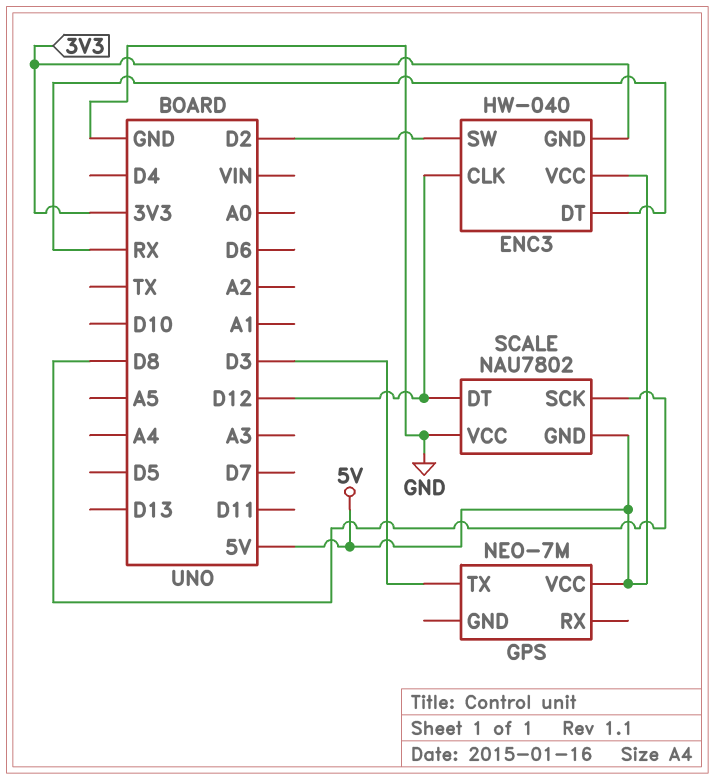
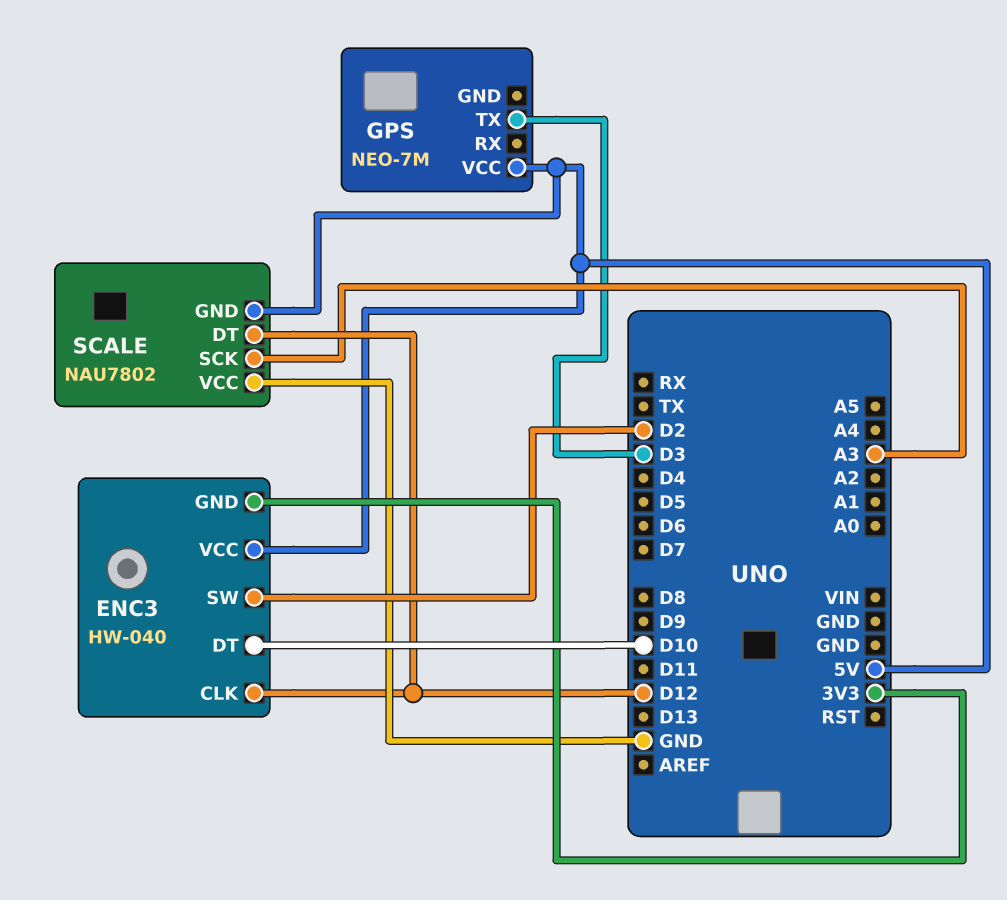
ENC3 pin DT: RX -> D10
SCALE pin SCK: D8 -> A3

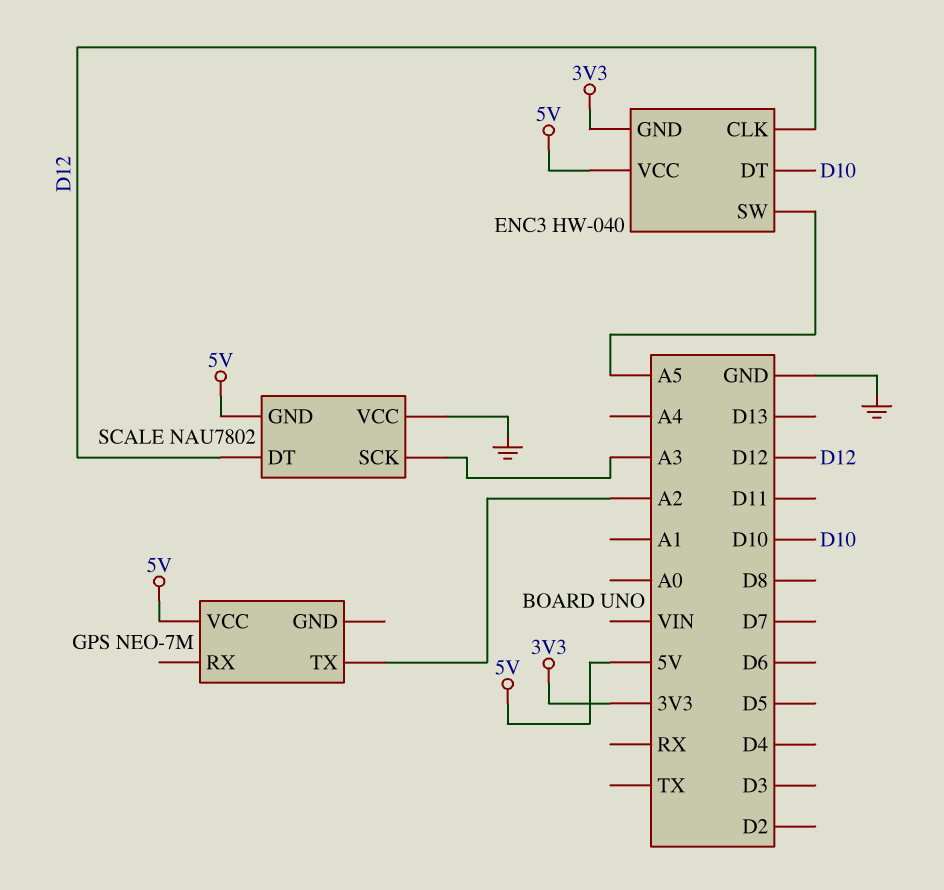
ENC3 pin SW: D2 -> A5
GPS pin TX: D3 -> A2

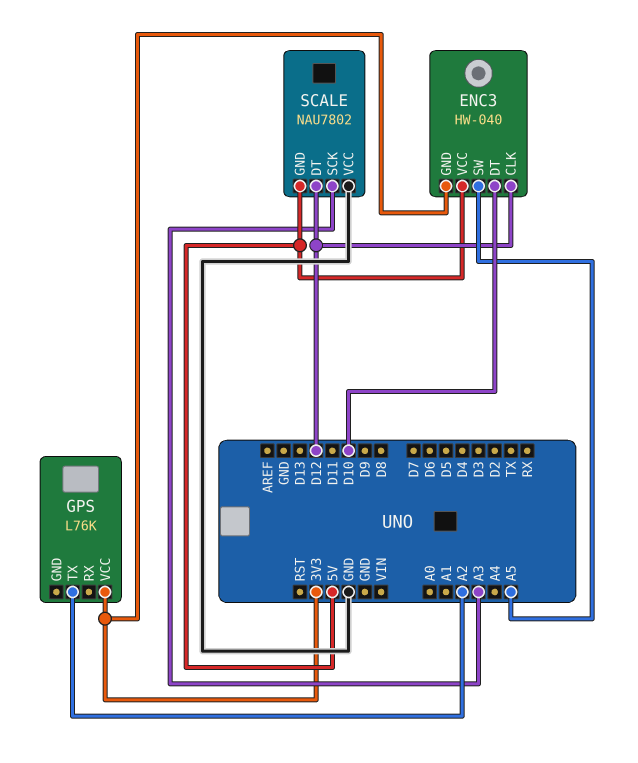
GPS: NEO-7M -> L76K
GPS pin VCC: 5V -> 3V3

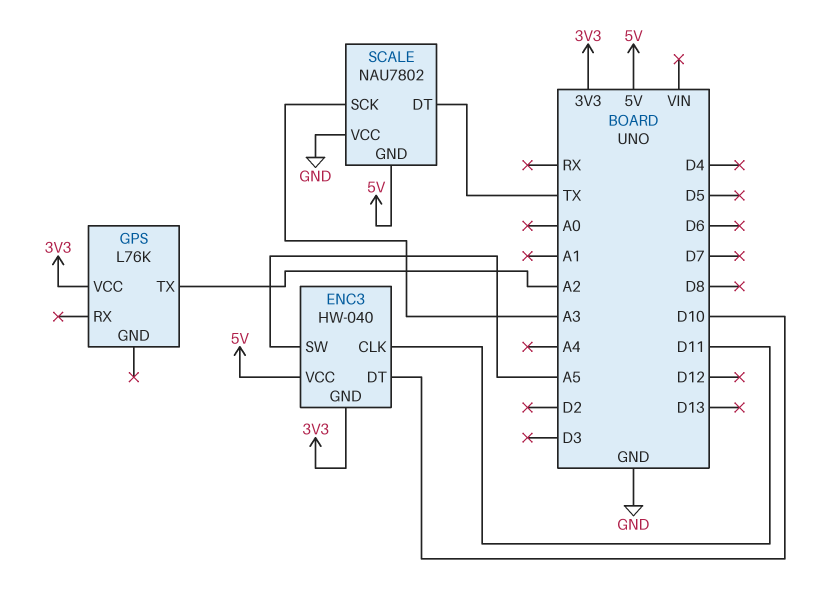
ENC3 pin CLK: D12 -> D11
SCALE pin DT: D12 -> TX

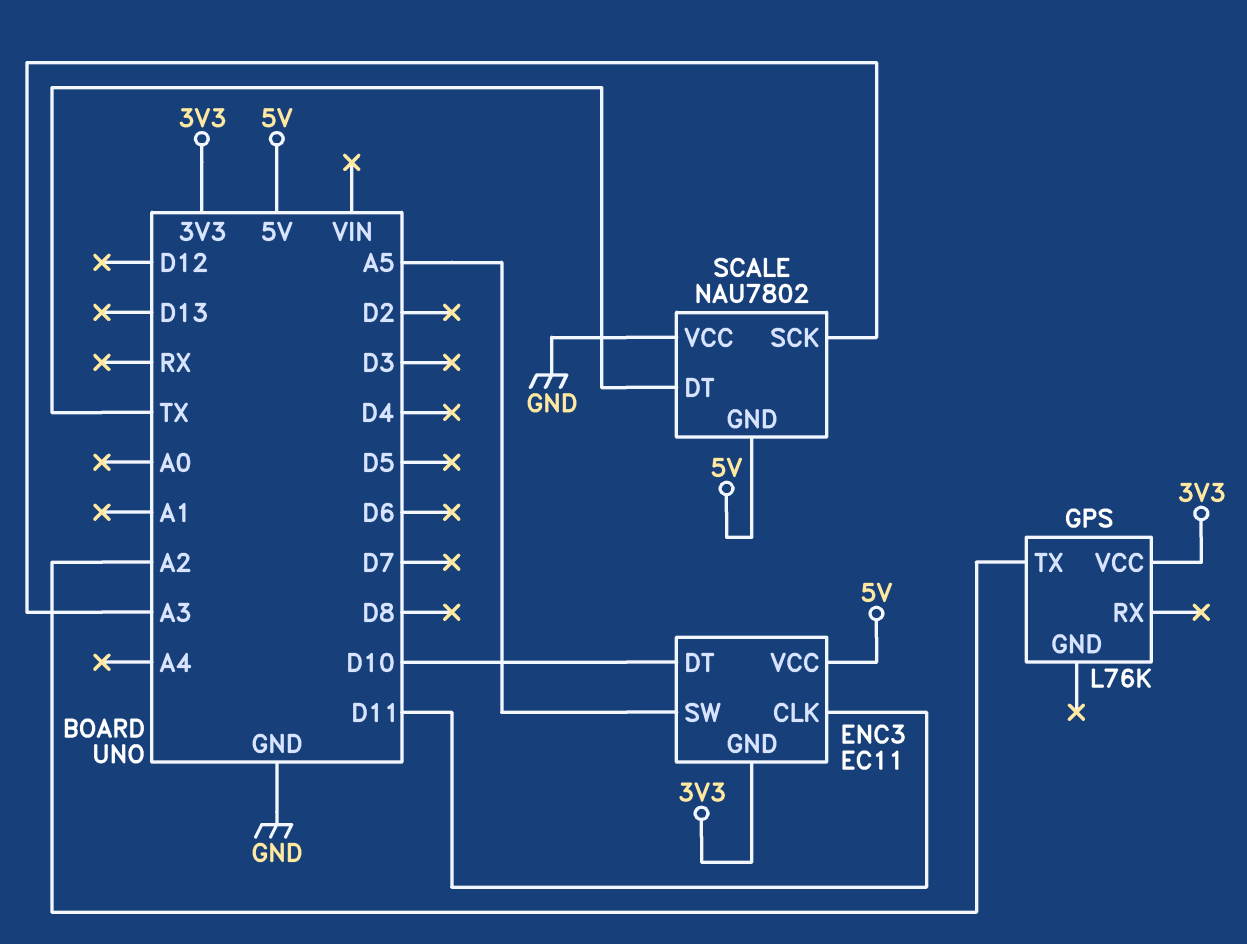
ENC3: HW-040 -> EC11

